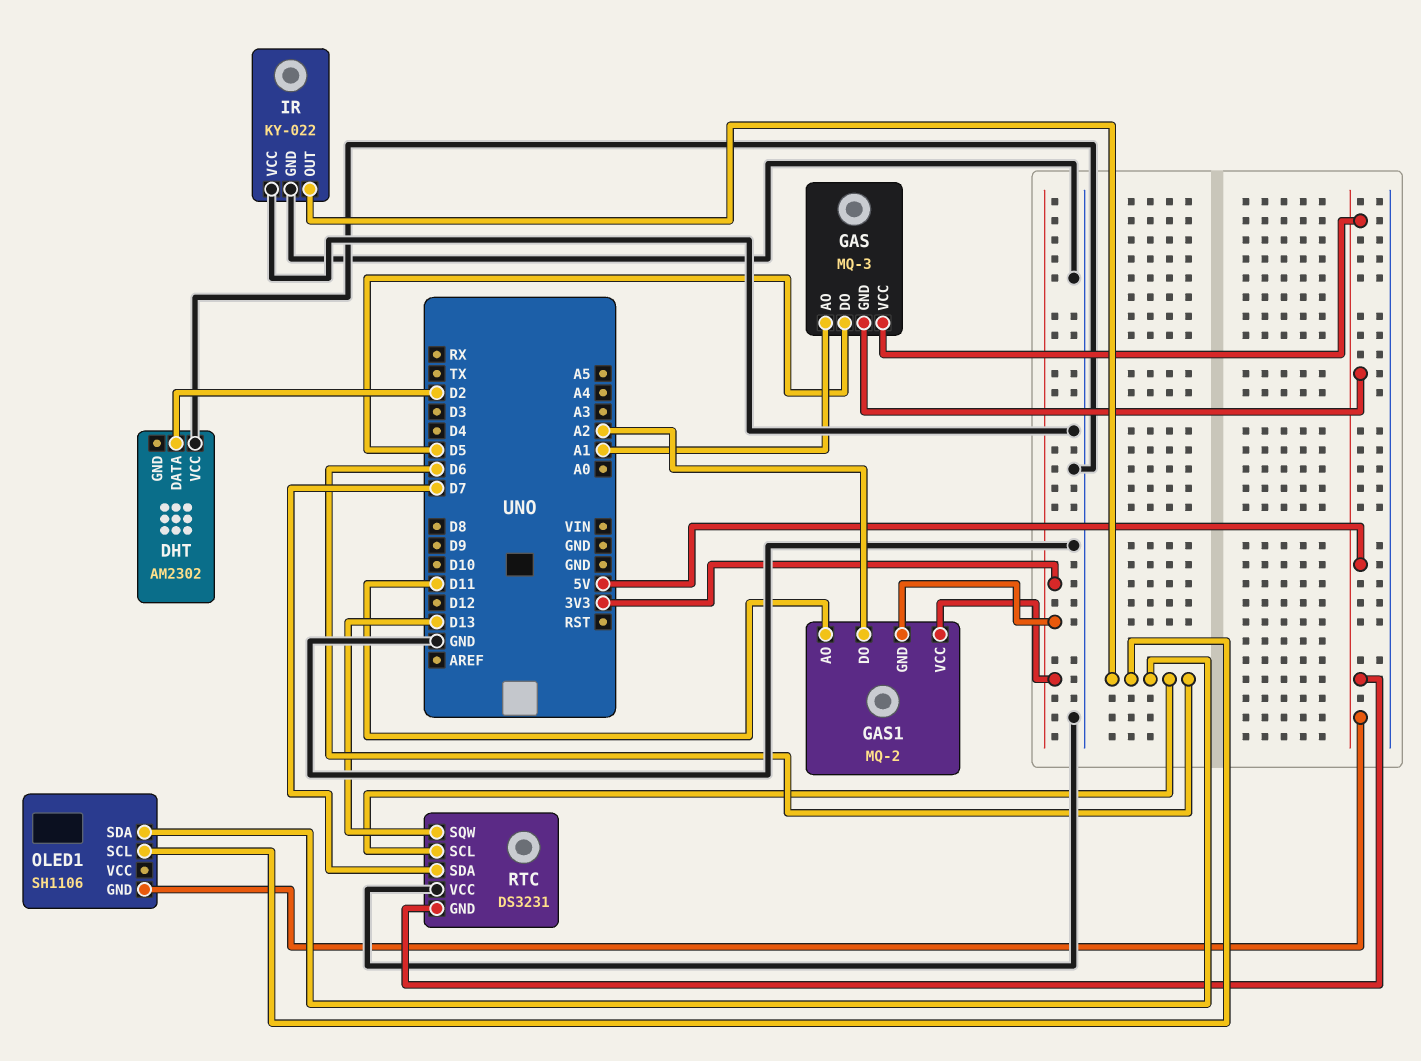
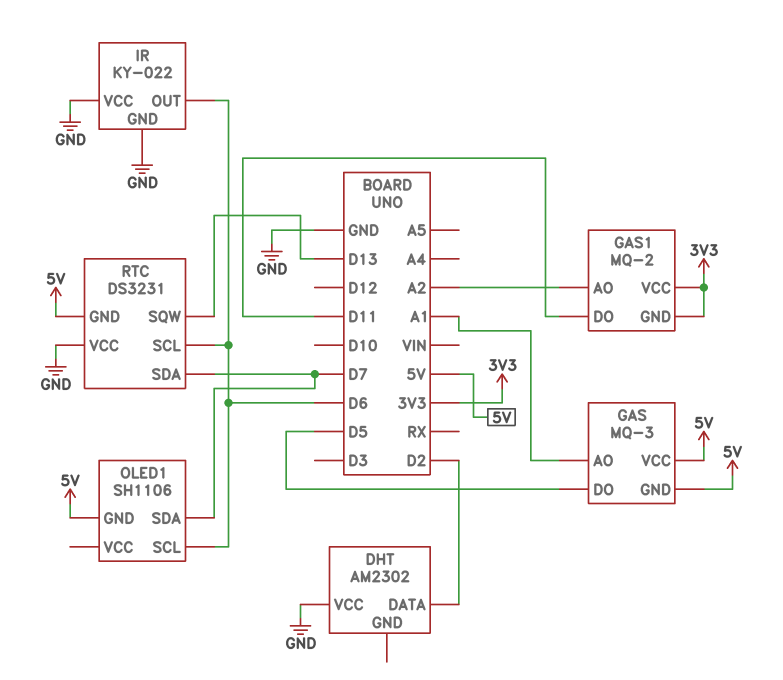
GAS1 pin AO: D11 -> A2
GAS1 pin DO: A2 -> D11
OLED1 pin SDA: D6 -> D7

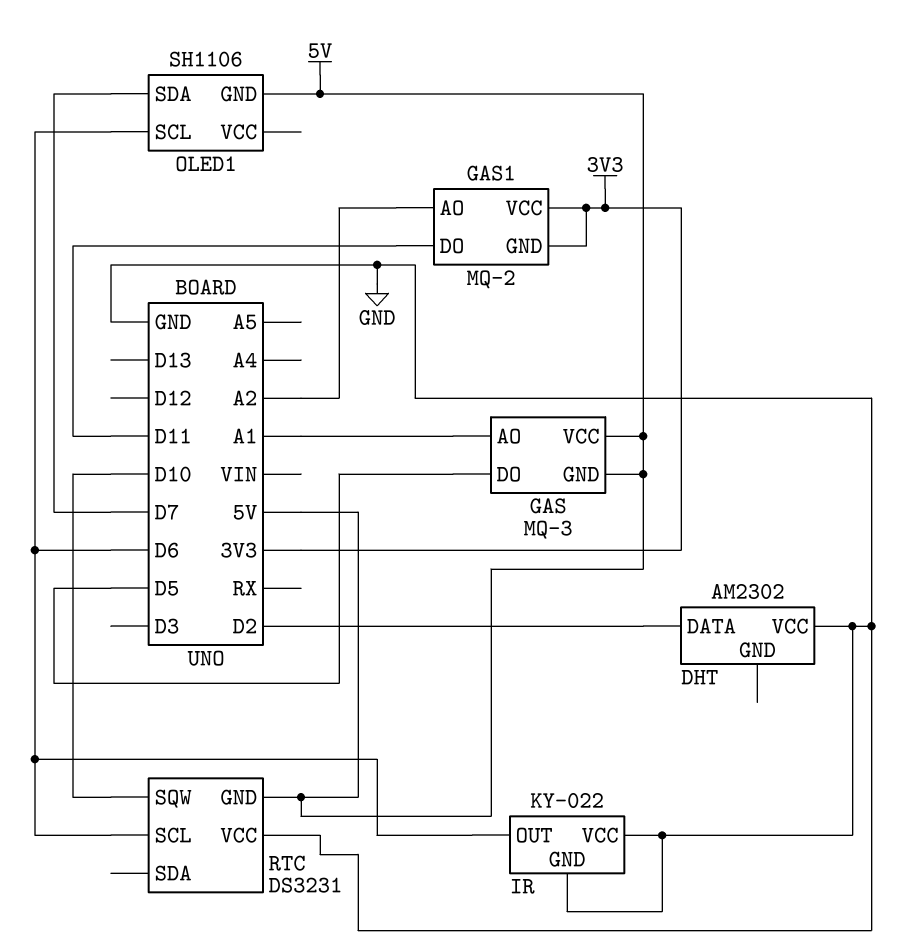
RTC pin SDA: D7 -> none
RTC pin SQW: D13 -> D10

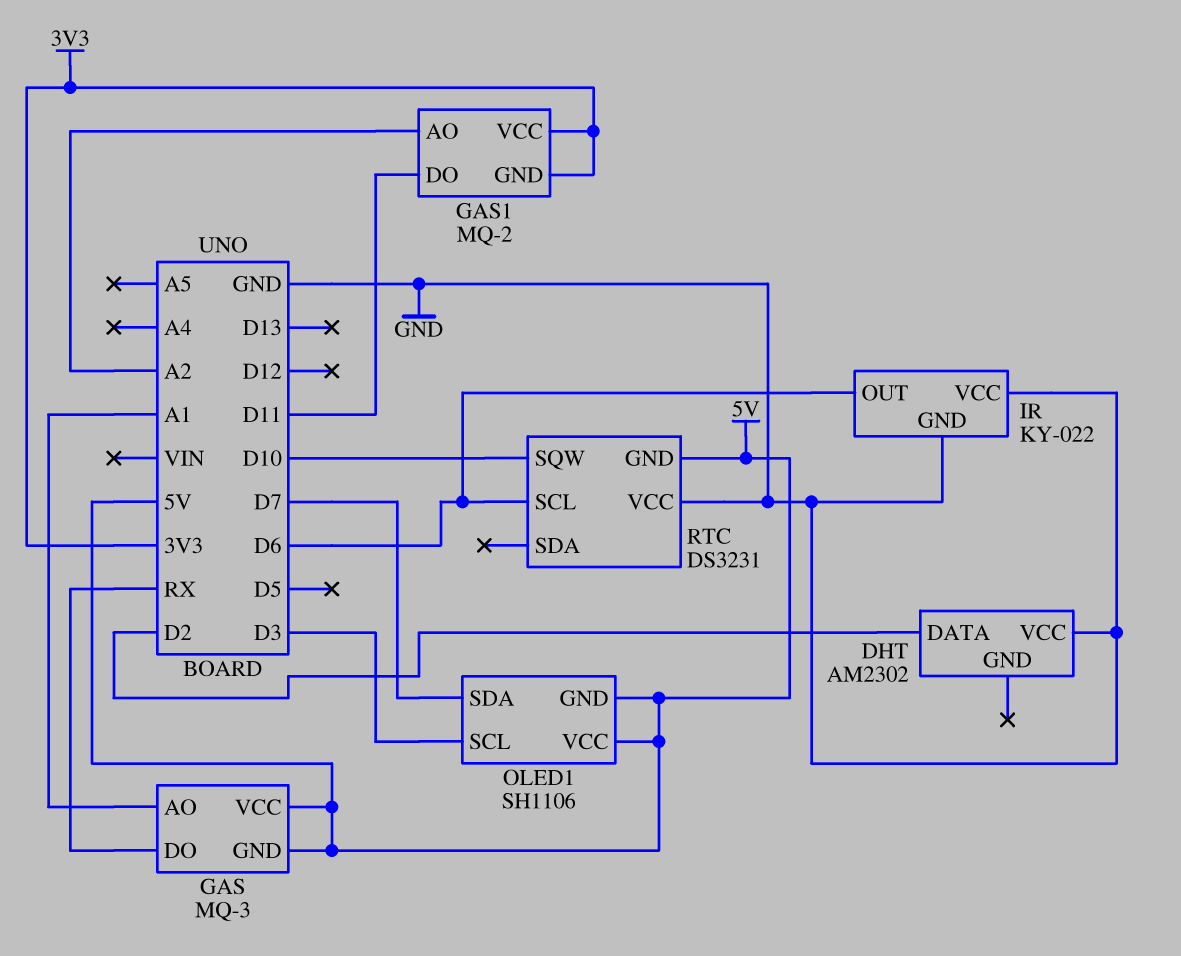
GAS pin DO: D5 -> RX
OLED1 pin SCL: D6 -> D3
OLED1 pin VCC: none -> 5V

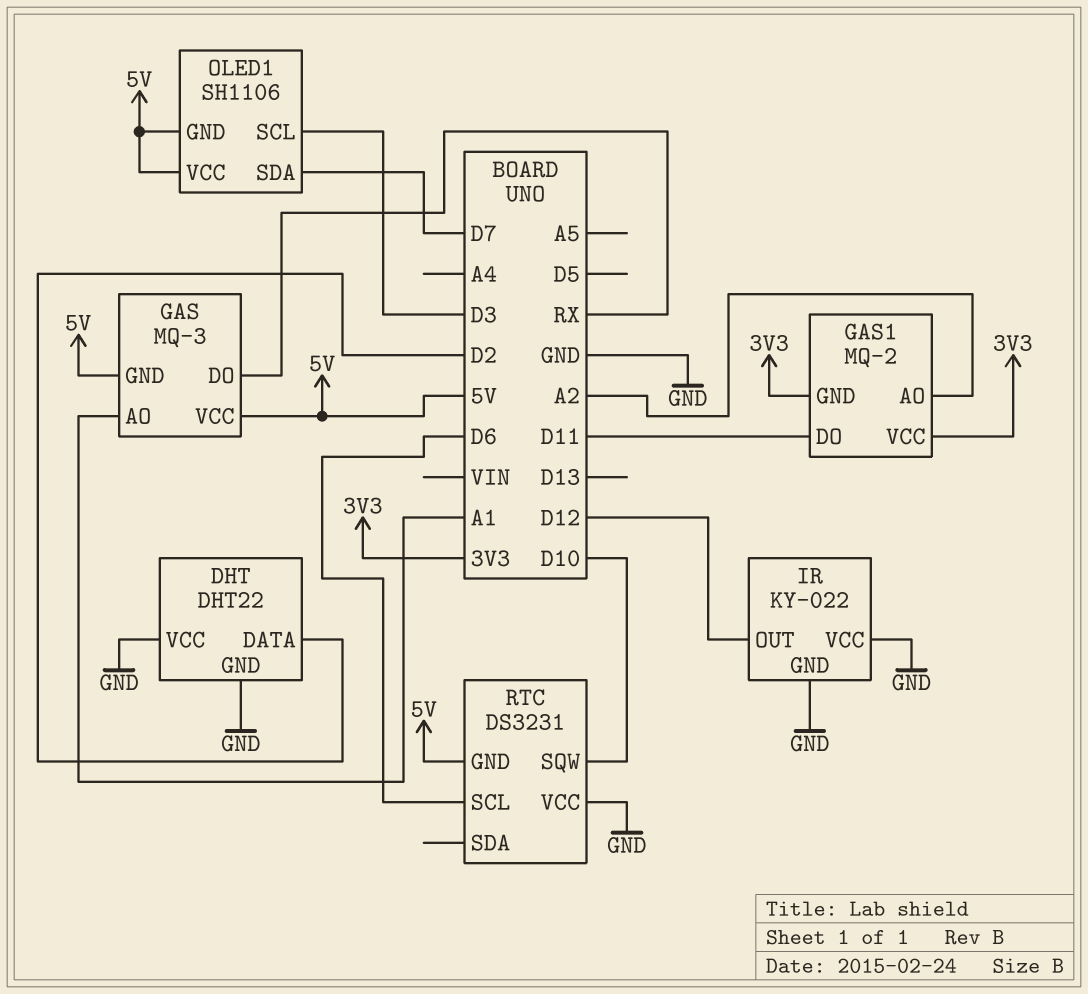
DHT: AM2302 -> DHT22
DHT pin GND: none -> GND
IR pin OUT: D6 -> D12

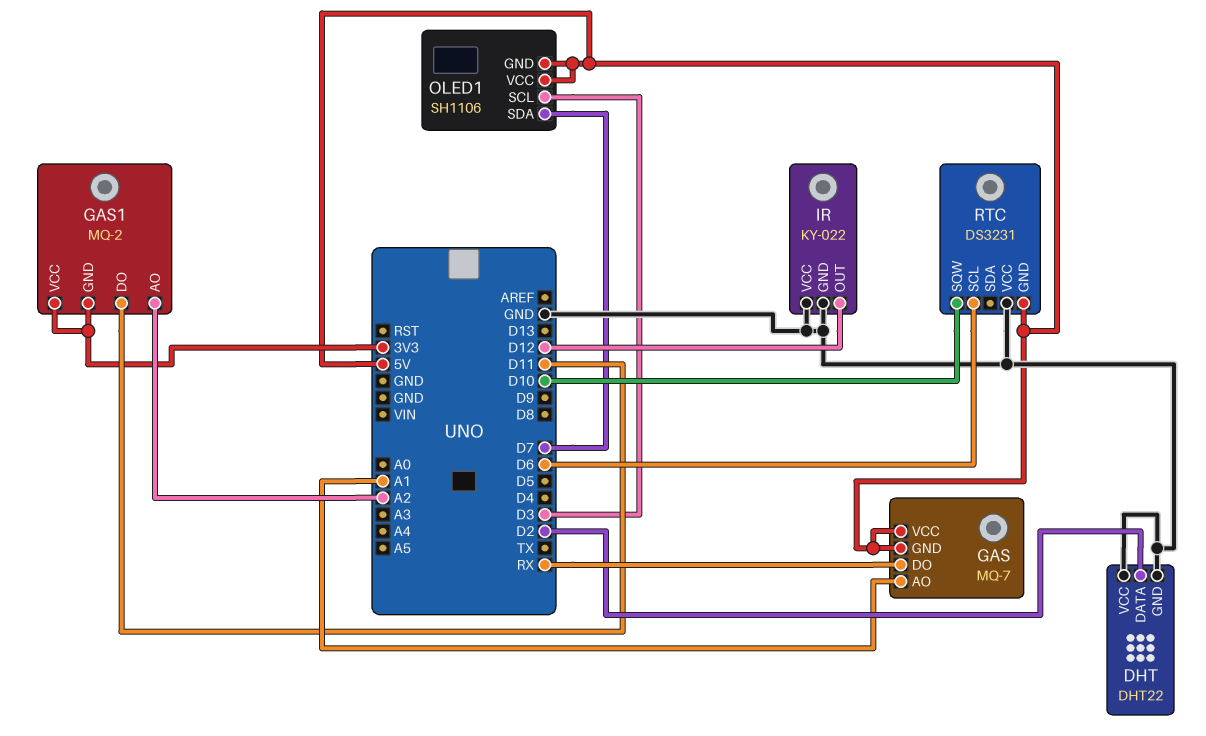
GAS: MQ-3 -> MQ-7

